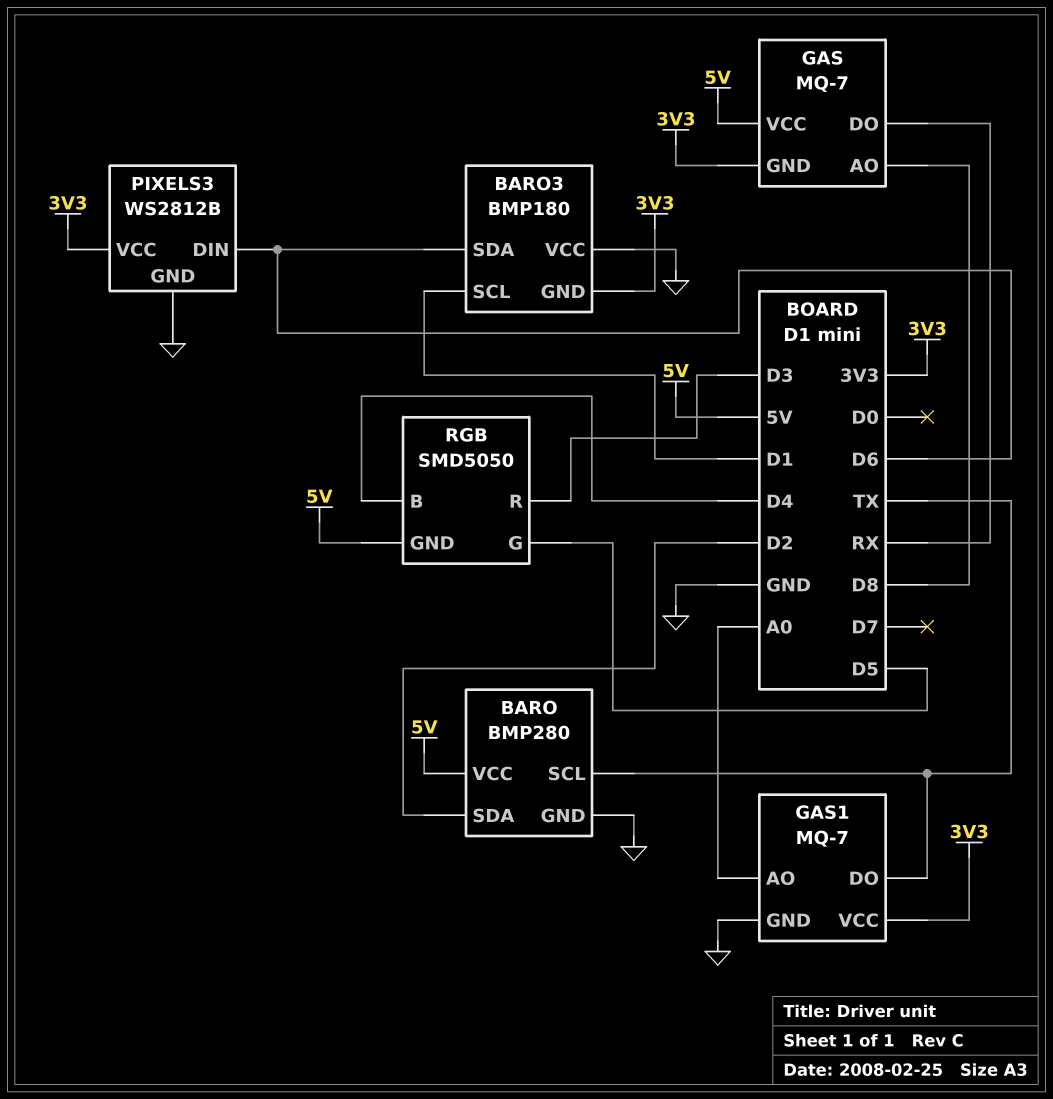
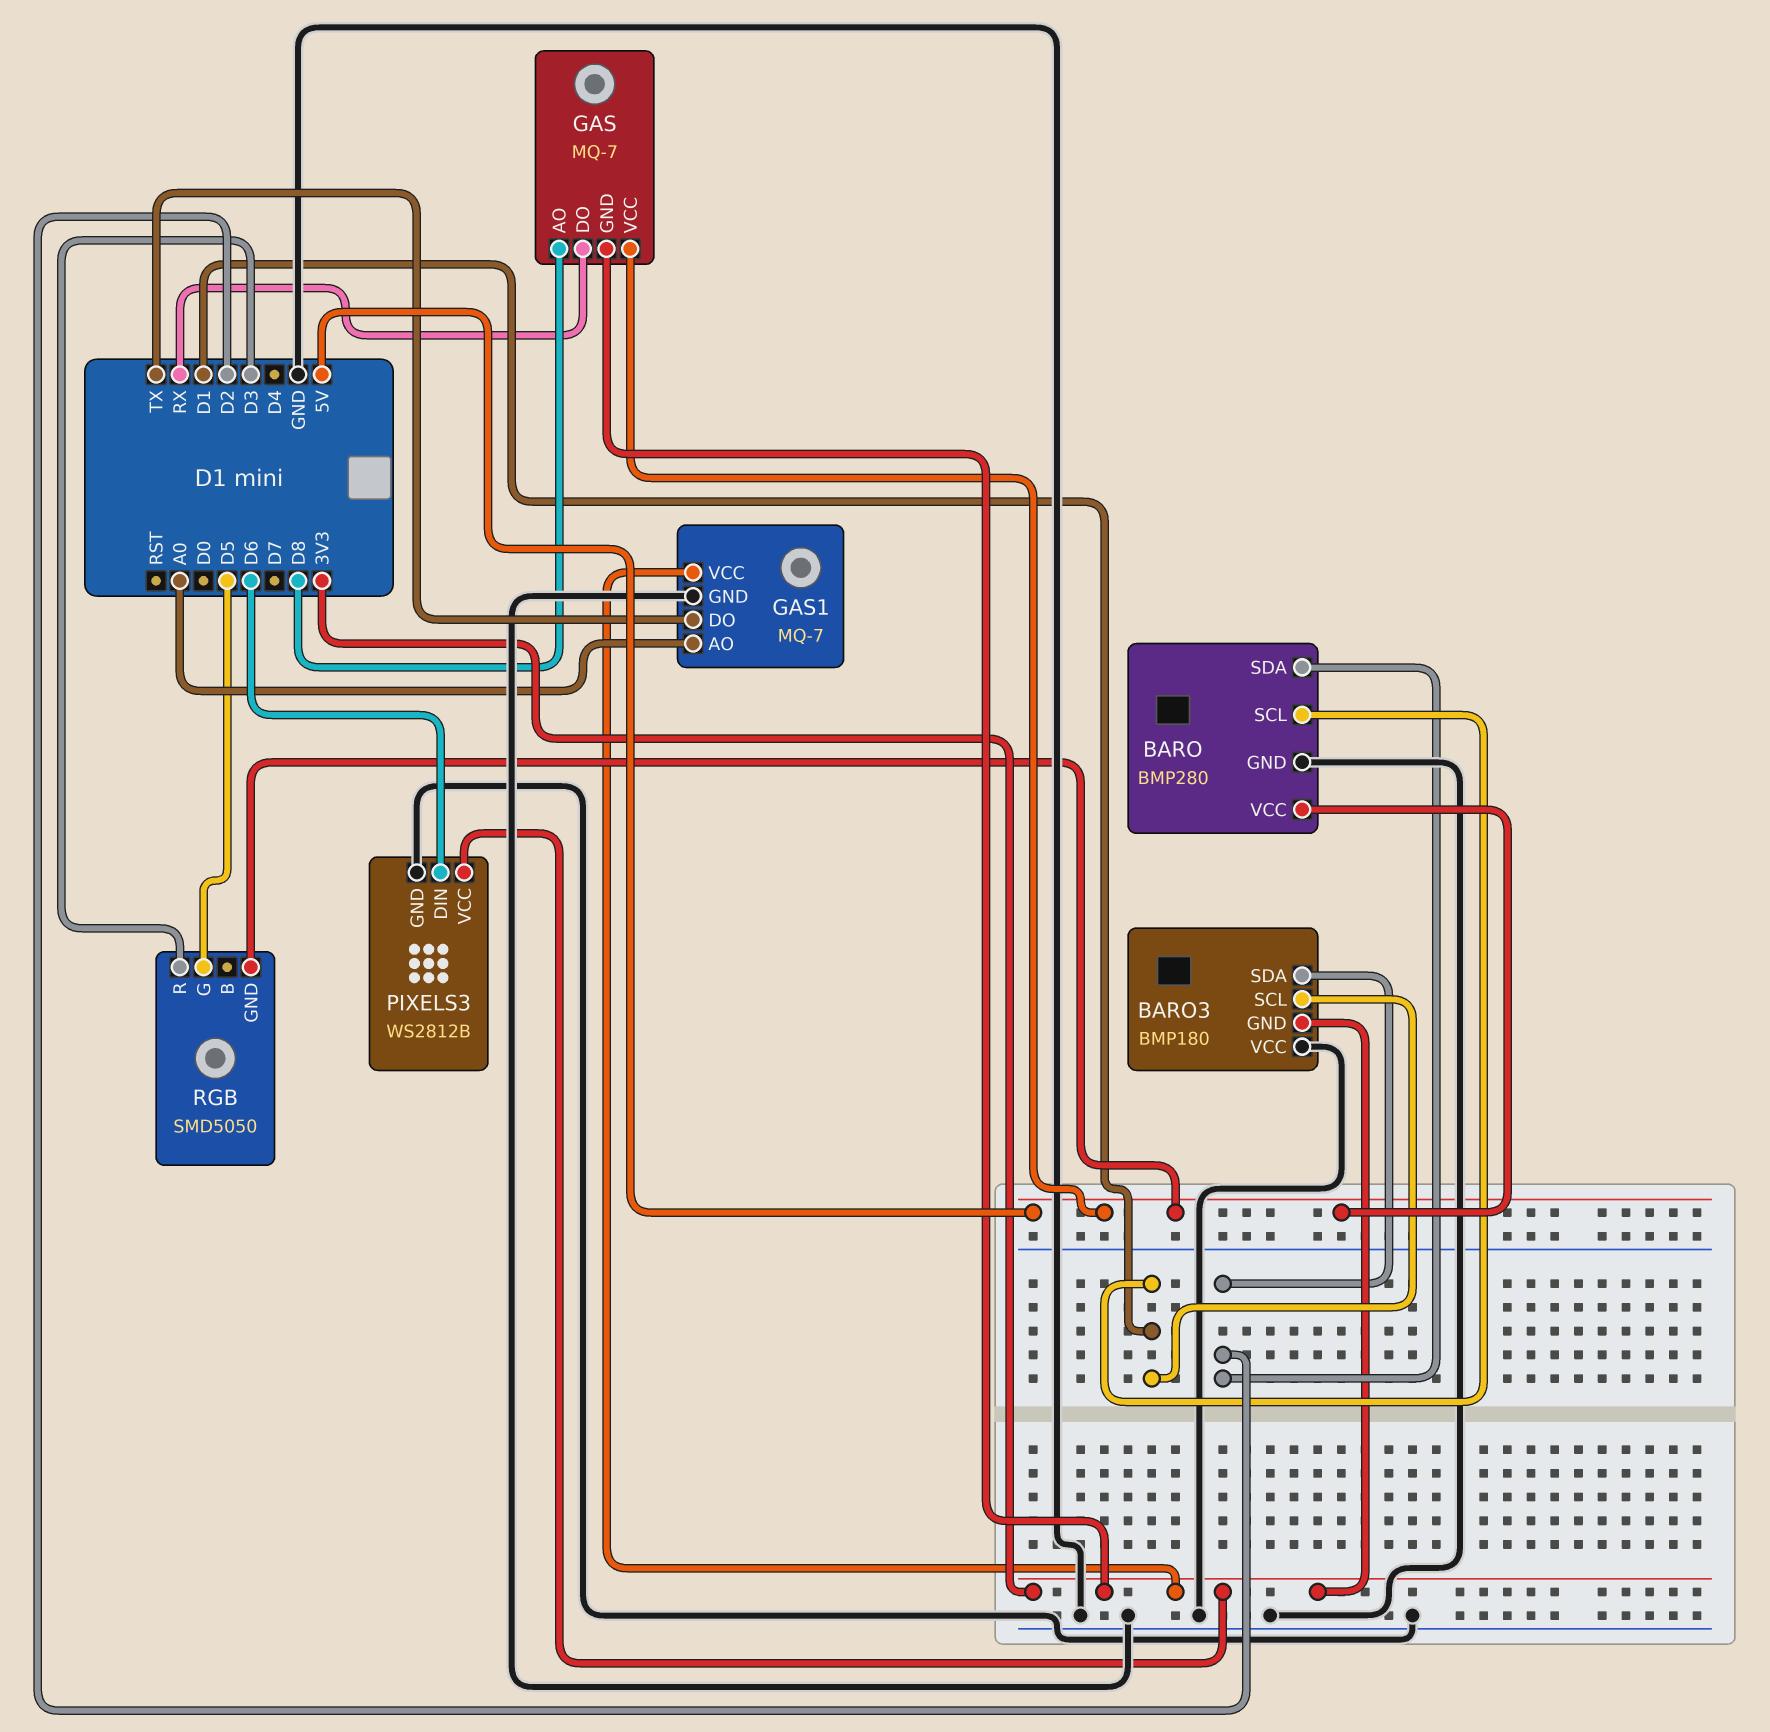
BARO pin SCL: TX -> D1
BARO3 pin SDA: D6 -> D2
RGB pin B: D4 -> none

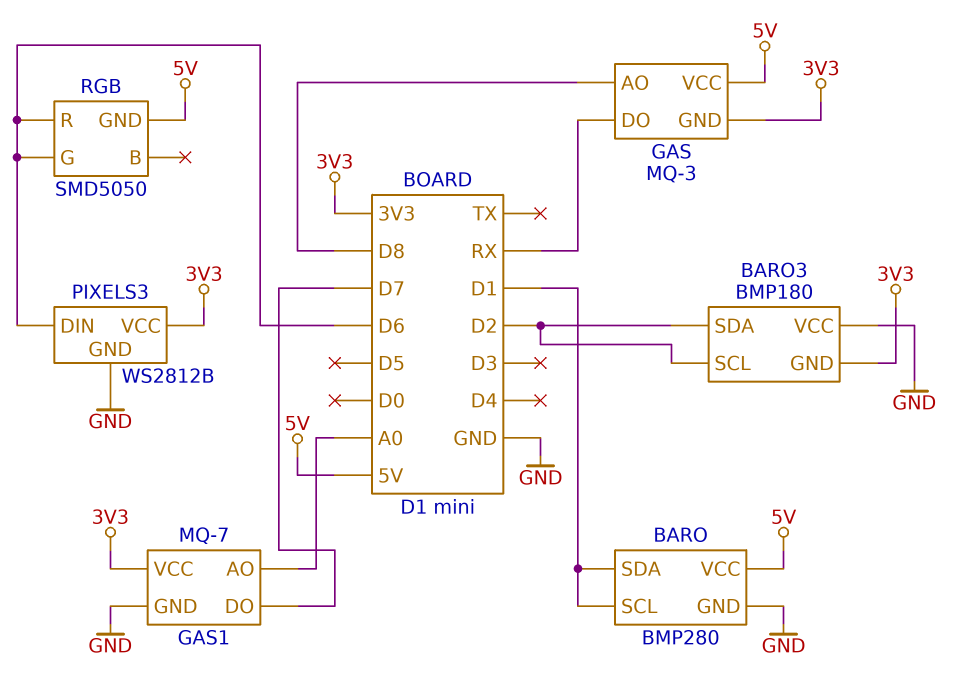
BARO pin SDA: D2 -> D1
BARO3 pin SCL: D1 -> D2
GAS: MQ-7 -> MQ-3
GAS1 pin DO: TX -> D7
RGB pin G: D5 -> D6
RGB pin R: D3 -> D6

